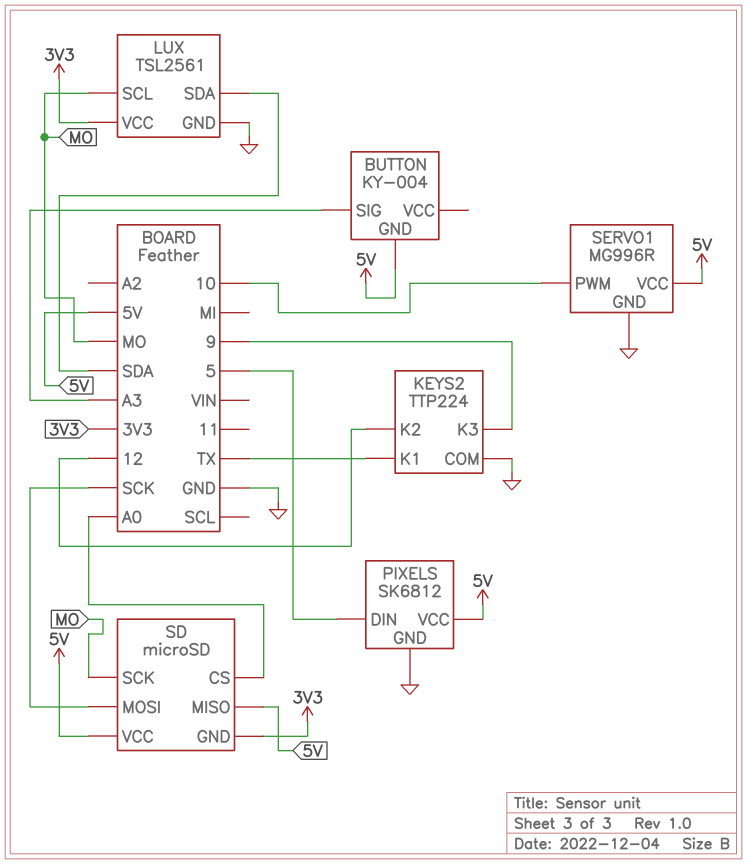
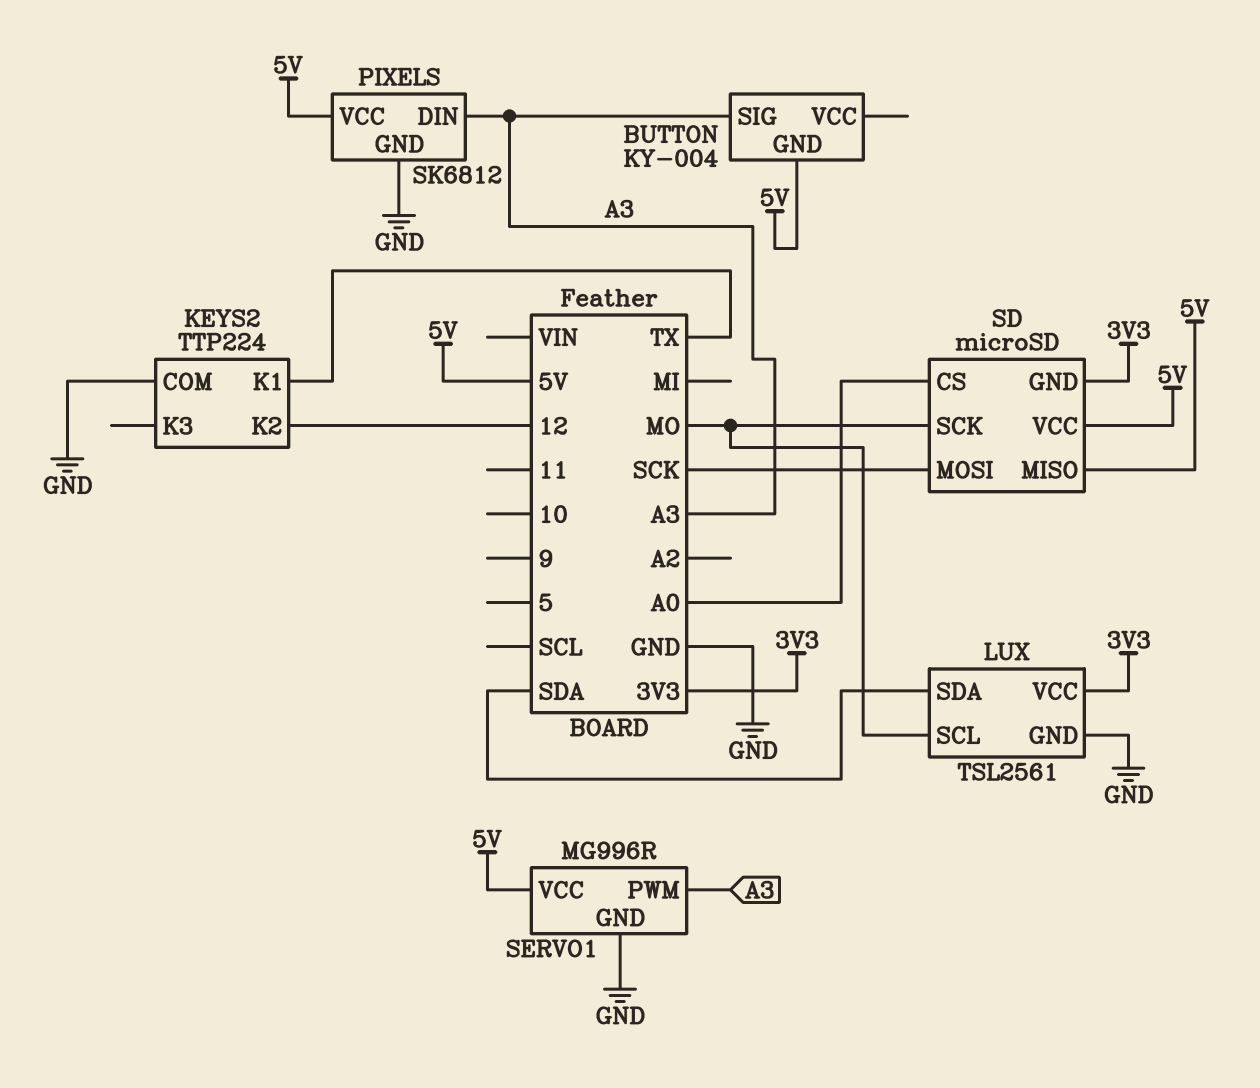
KEYS2 pin K3: 9 -> none
PIXELS pin DIN: 5 -> A3
SERVO1 pin PWM: 10 -> A3

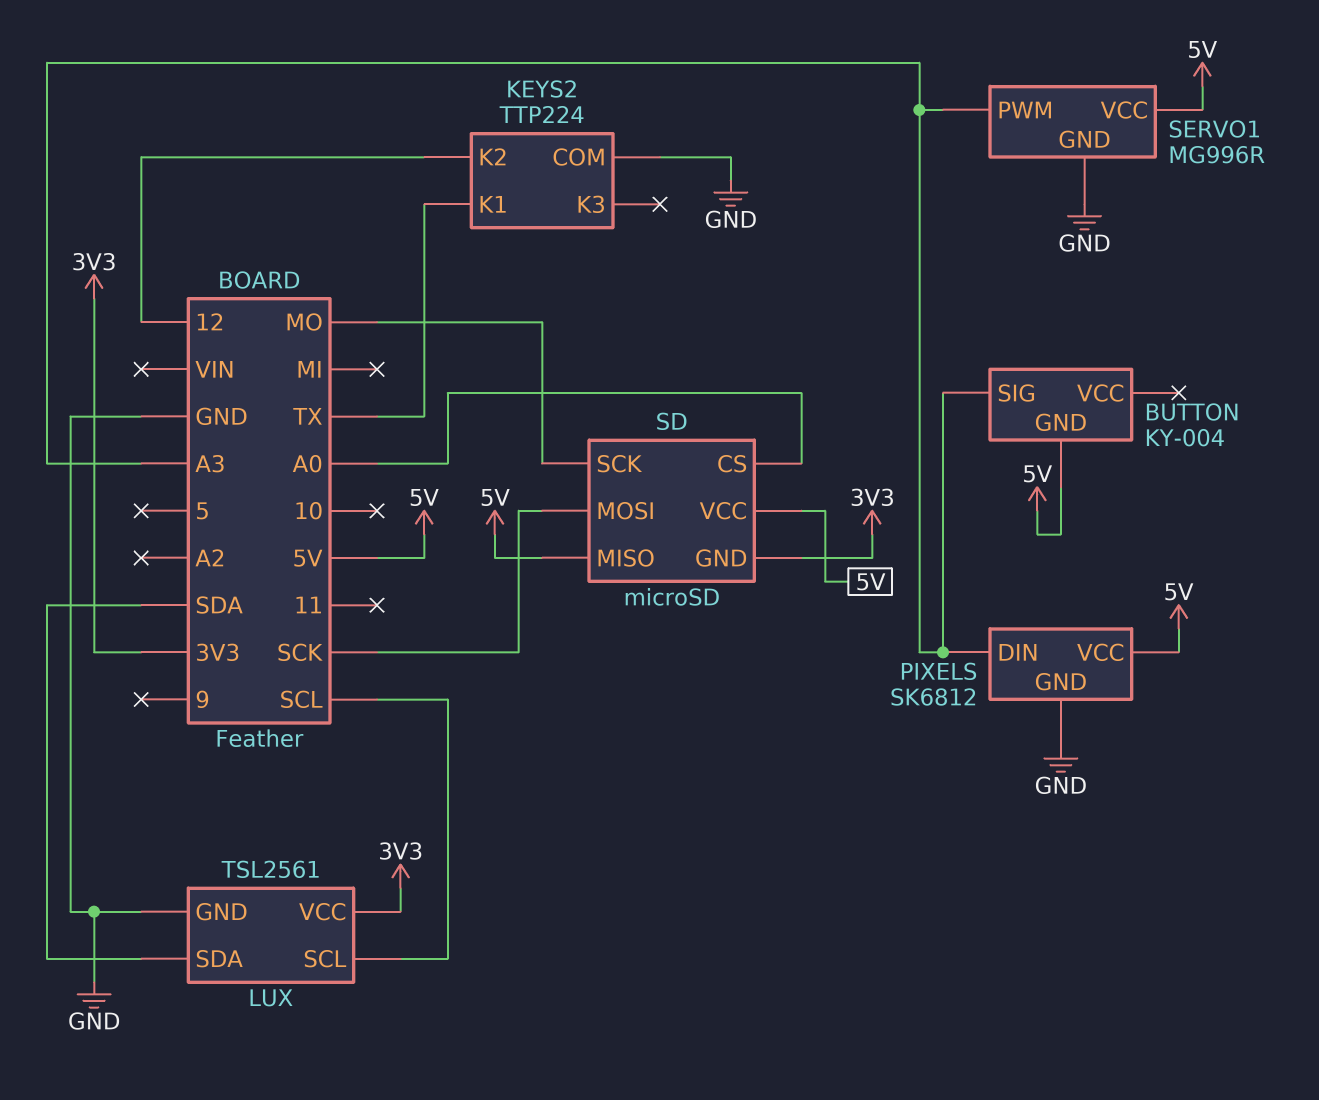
LUX pin SCL: MO -> SCL

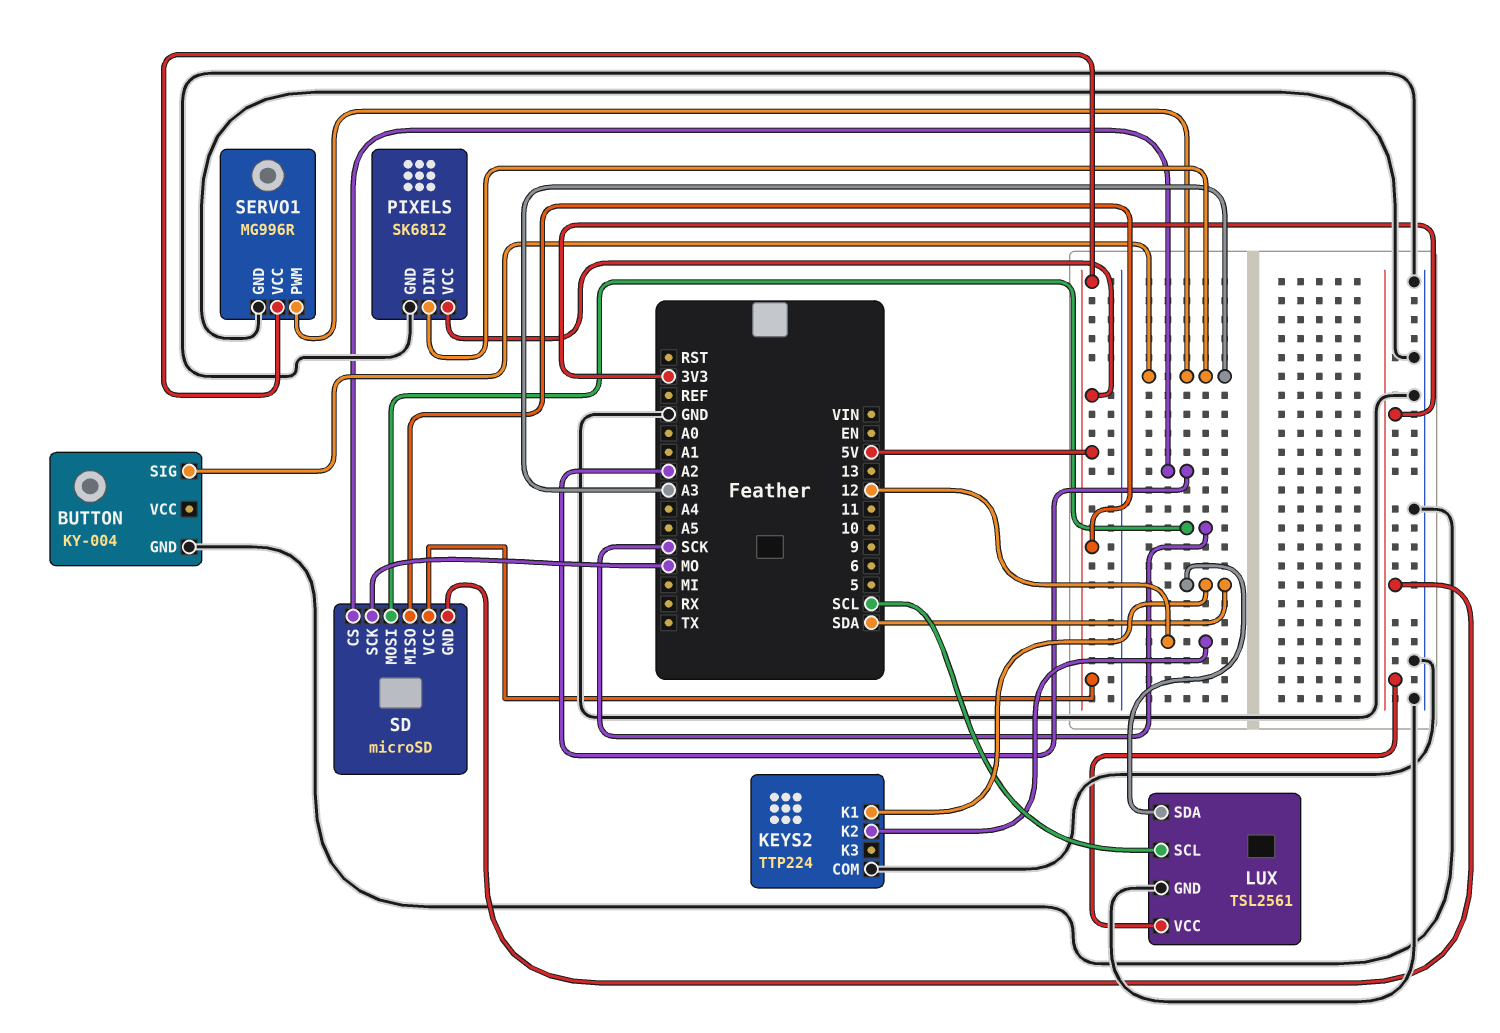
BUTTON pin GND: 5V -> GND
KEYS2 pin K1: TX -> SDA
SD pin CS: A0 -> A2

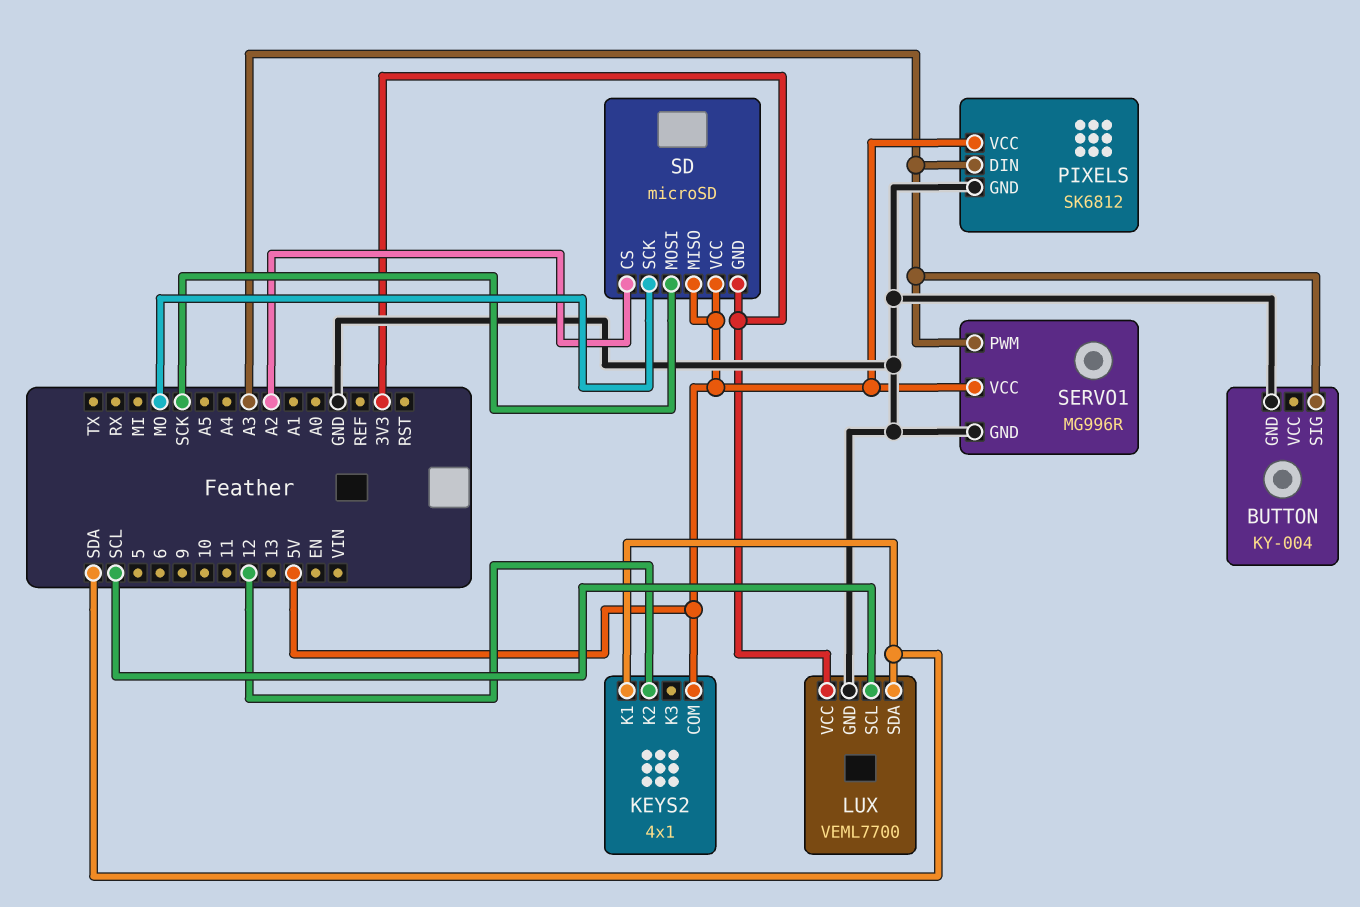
KEYS2: TTP224 -> 4x1
KEYS2 pin COM: GND -> 5V
LUX: TSL2561 -> VEML7700

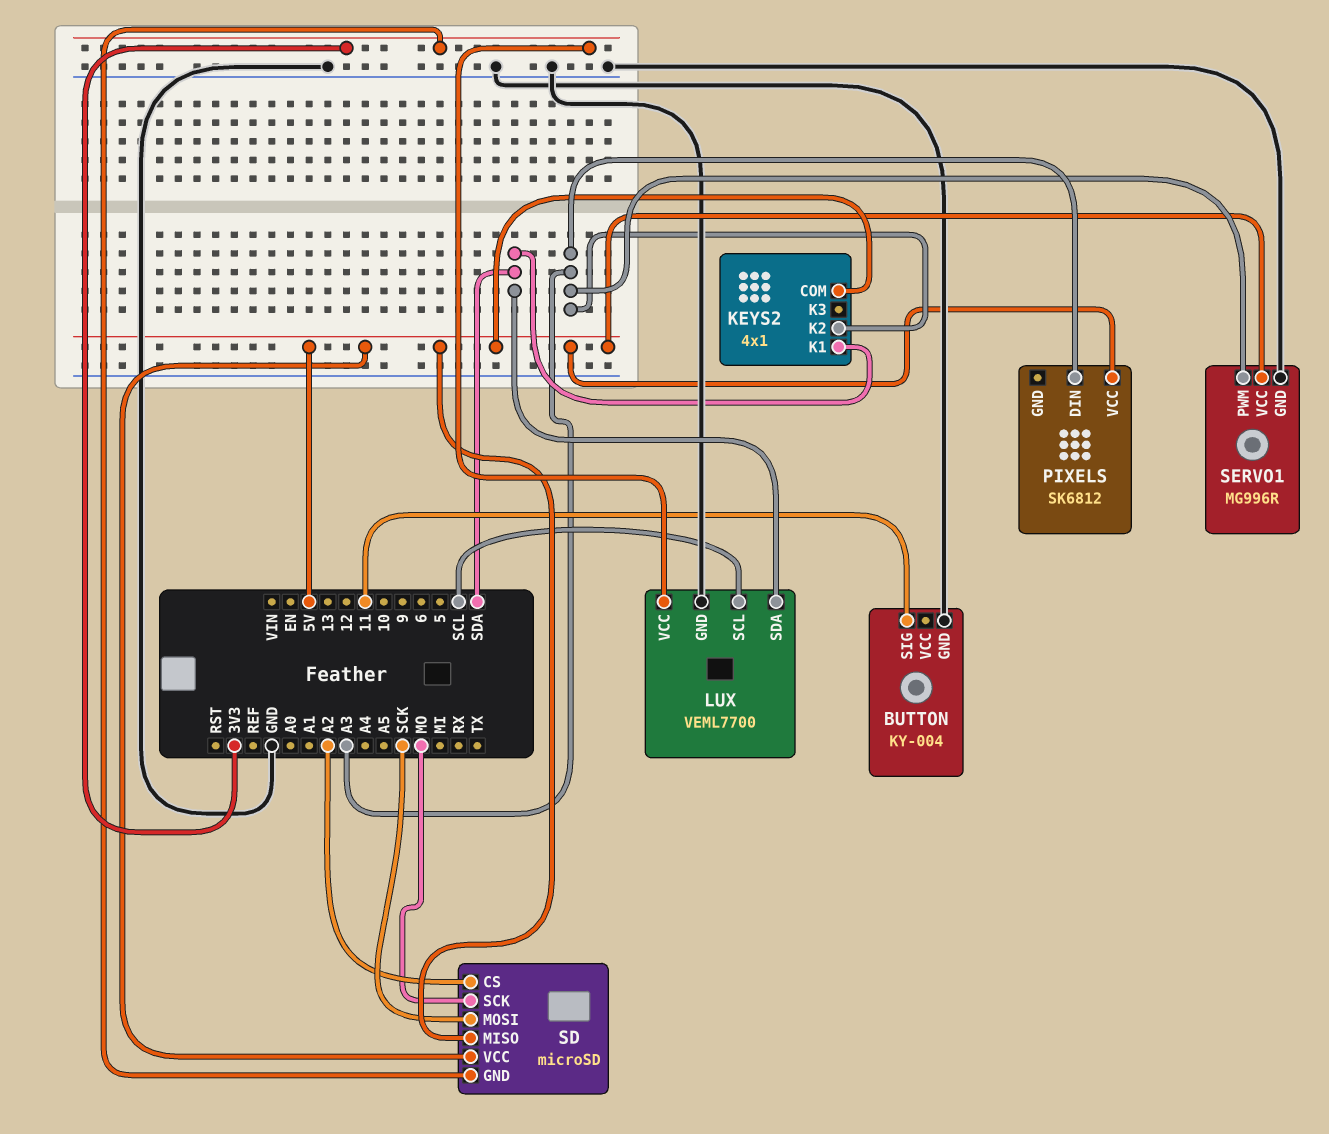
BUTTON pin SIG: A3 -> 11
KEYS2 pin K2: 12 -> A3
PIXELS pin GND: GND -> none

